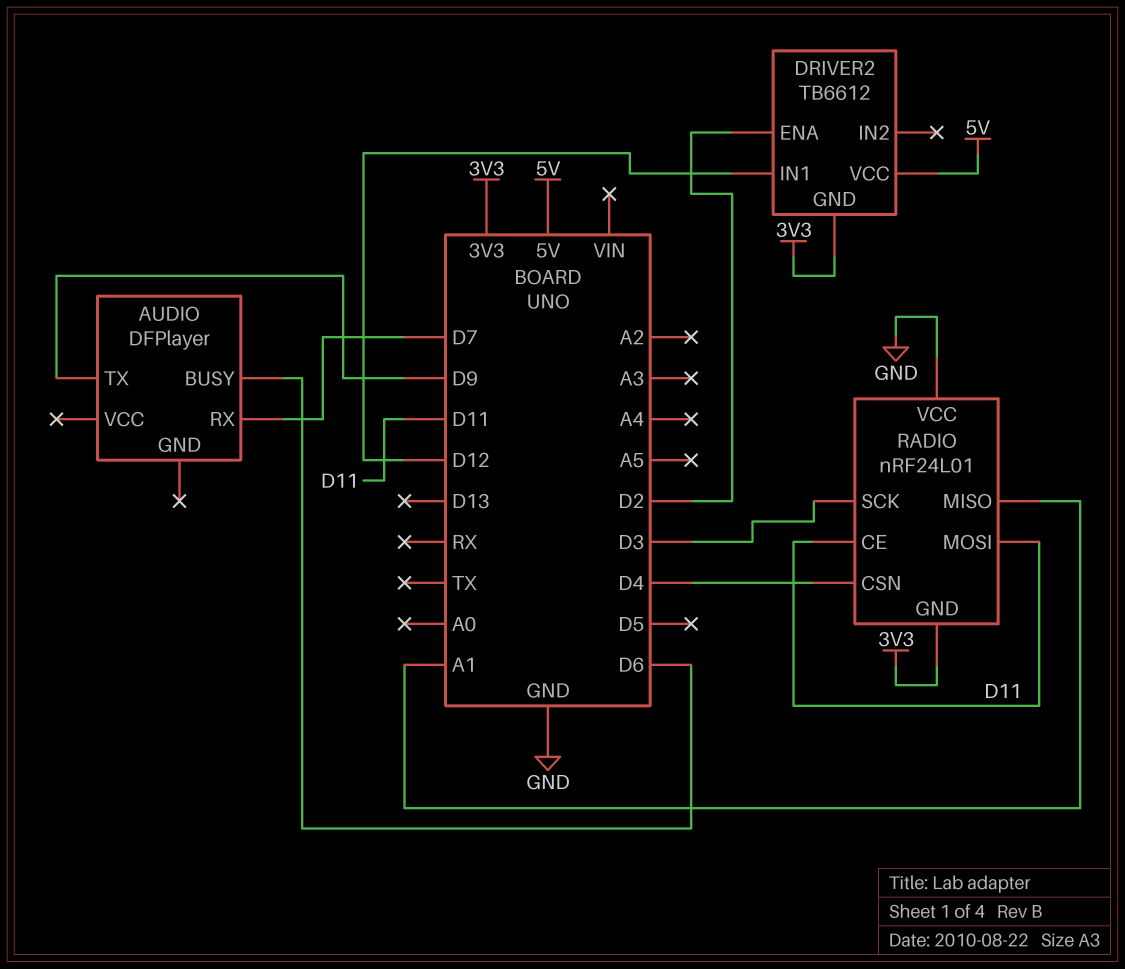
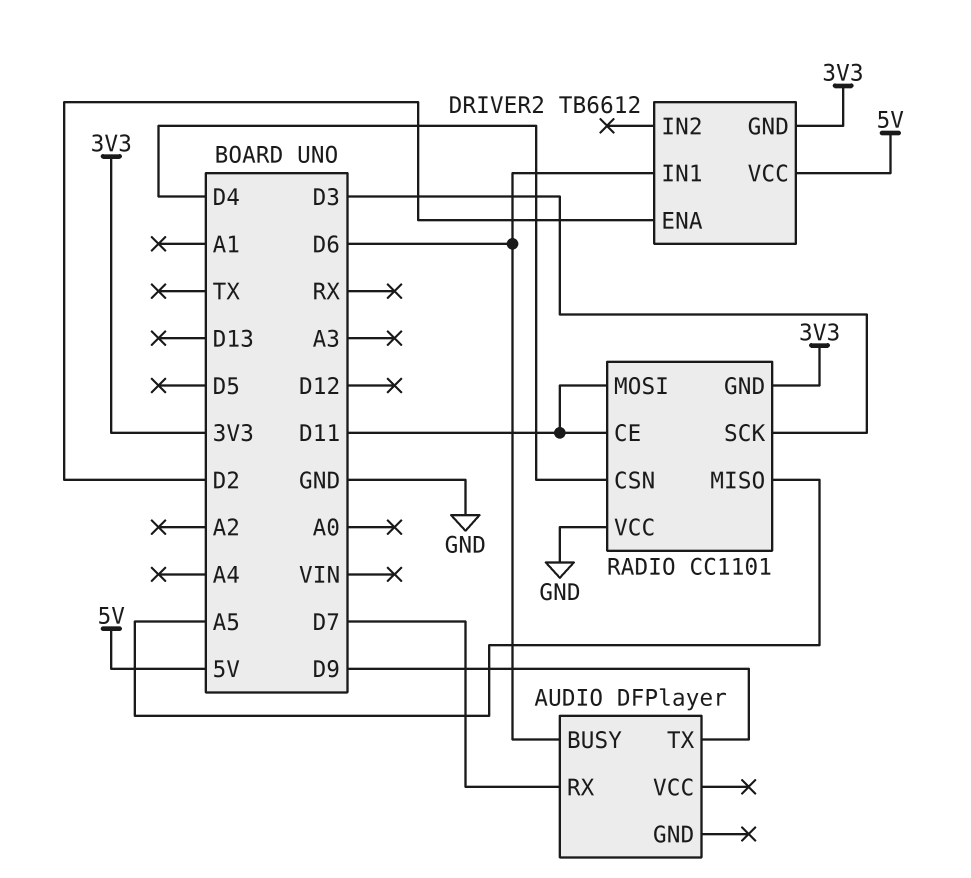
DRIVER2 pin IN1: D12 -> D6
RADIO: nRF24L01 -> CC1101
RADIO pin MISO: A1 -> A5

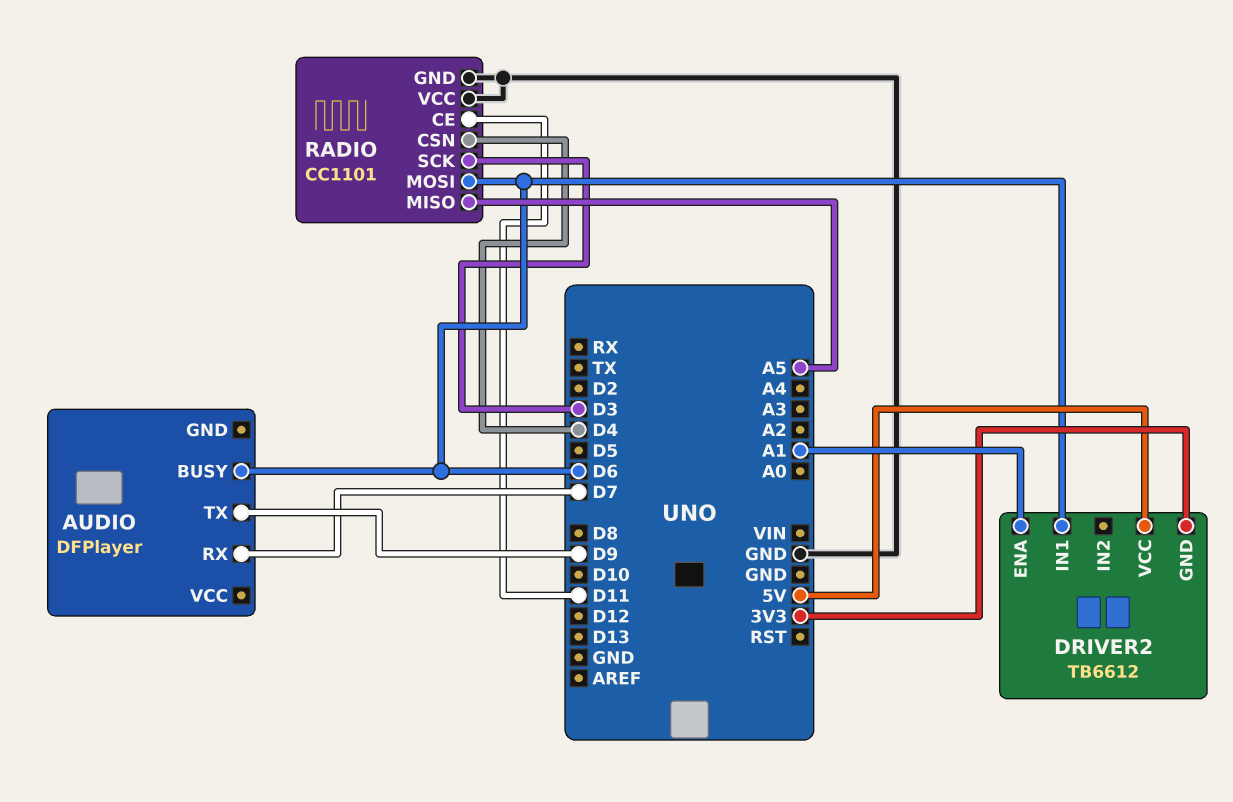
DRIVER2 pin ENA: D2 -> A1
RADIO pin GND: 3V3 -> GND
RADIO pin MOSI: D11 -> D6

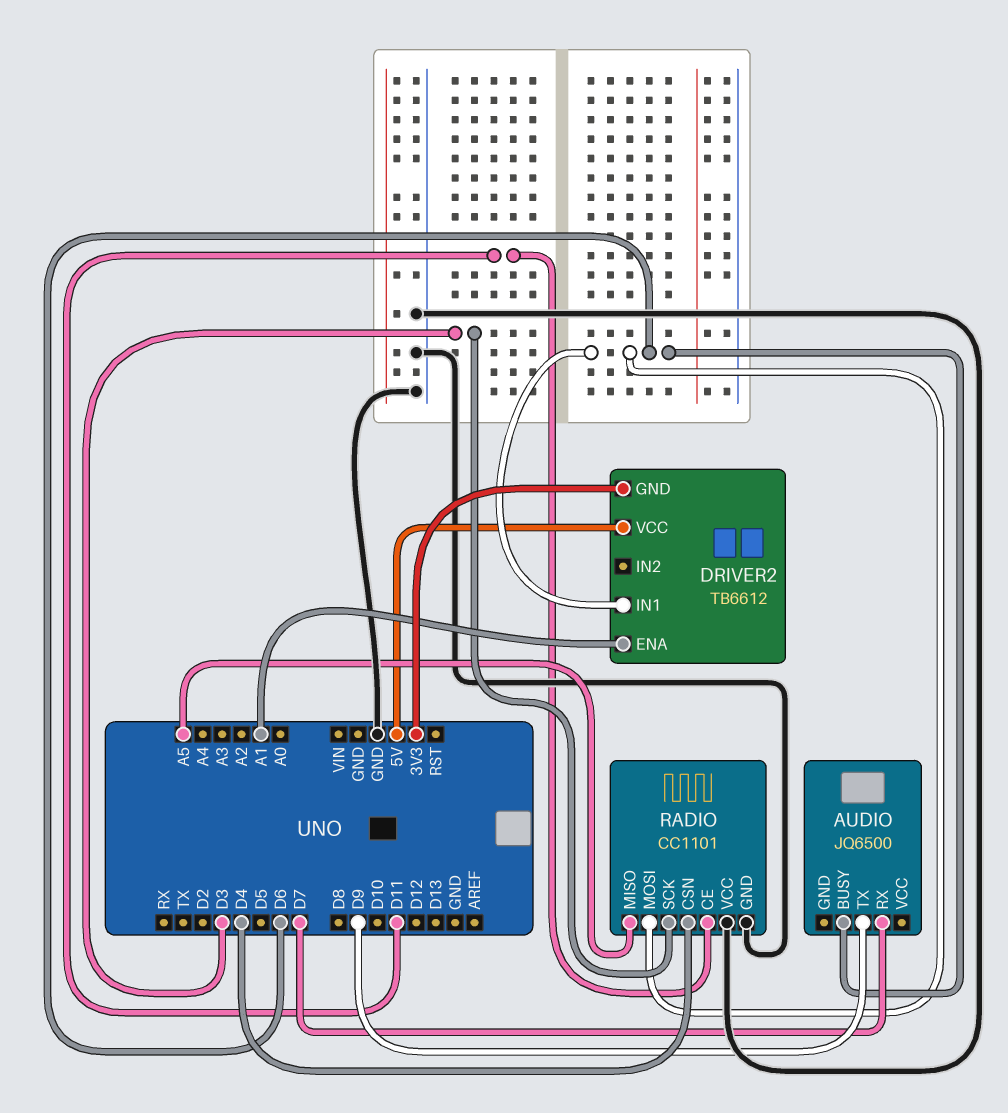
AUDIO: DFPlayer -> JQ6500

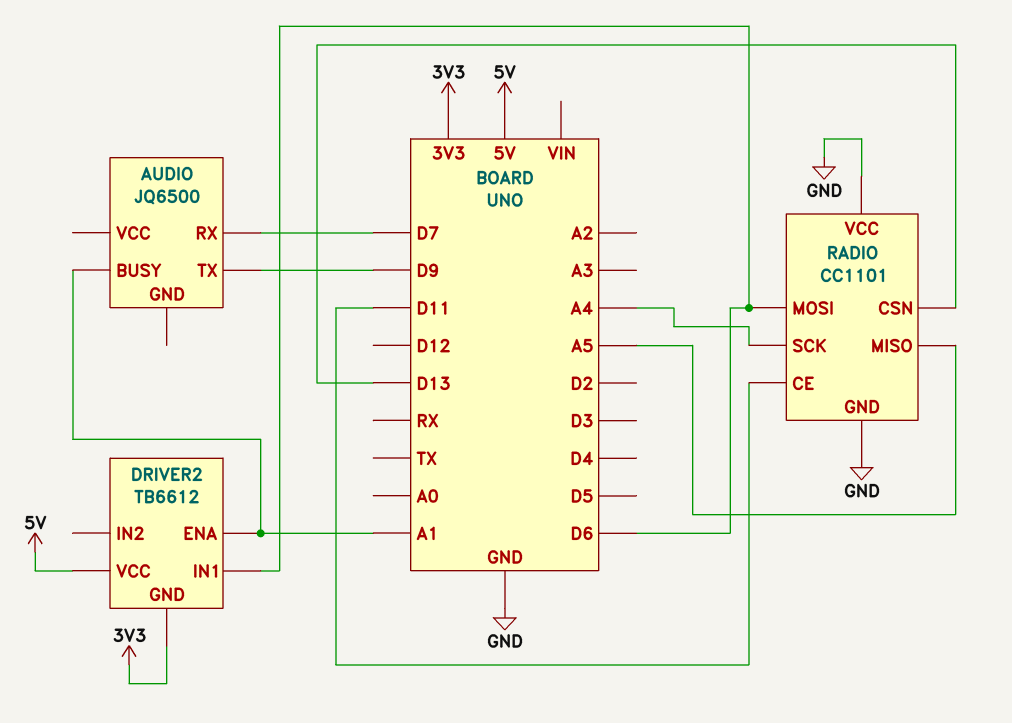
AUDIO pin BUSY: D6 -> A1
RADIO pin CSN: D4 -> D13
RADIO pin SCK: D3 -> A4

